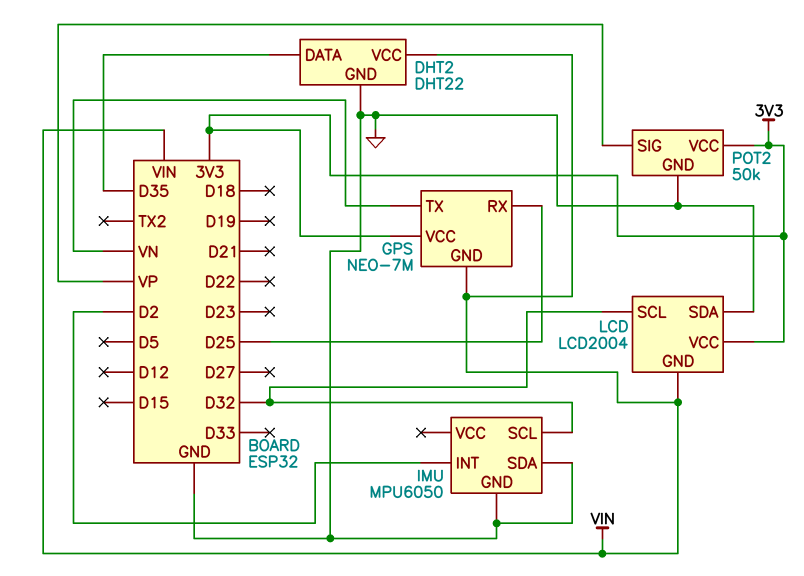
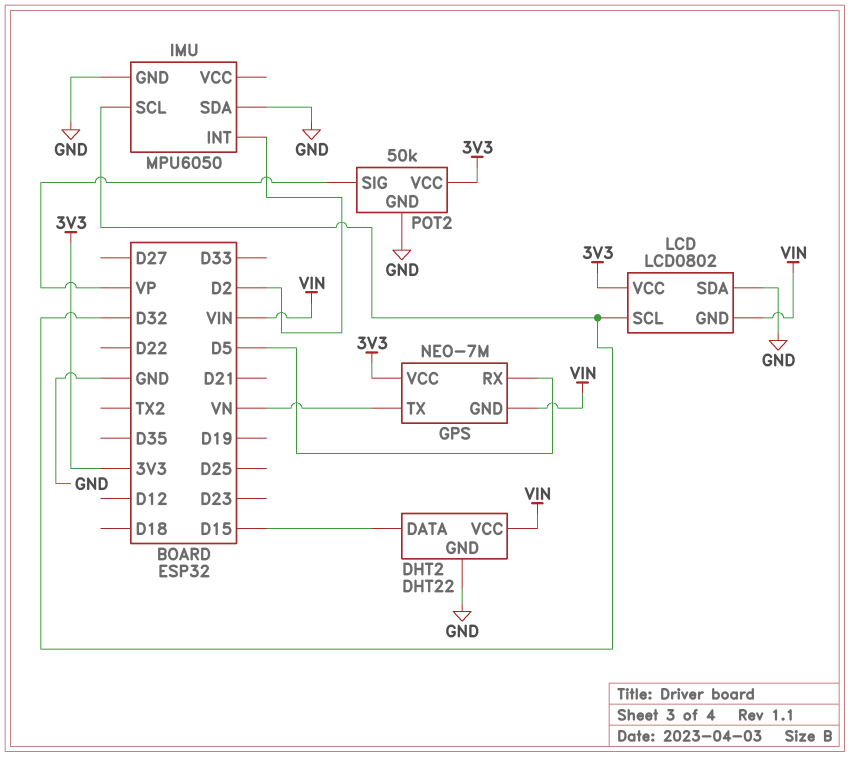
DHT2 pin DATA: D35 -> D15
GPS pin RX: D25 -> D5
LCD: LCD2004 -> LCD0802

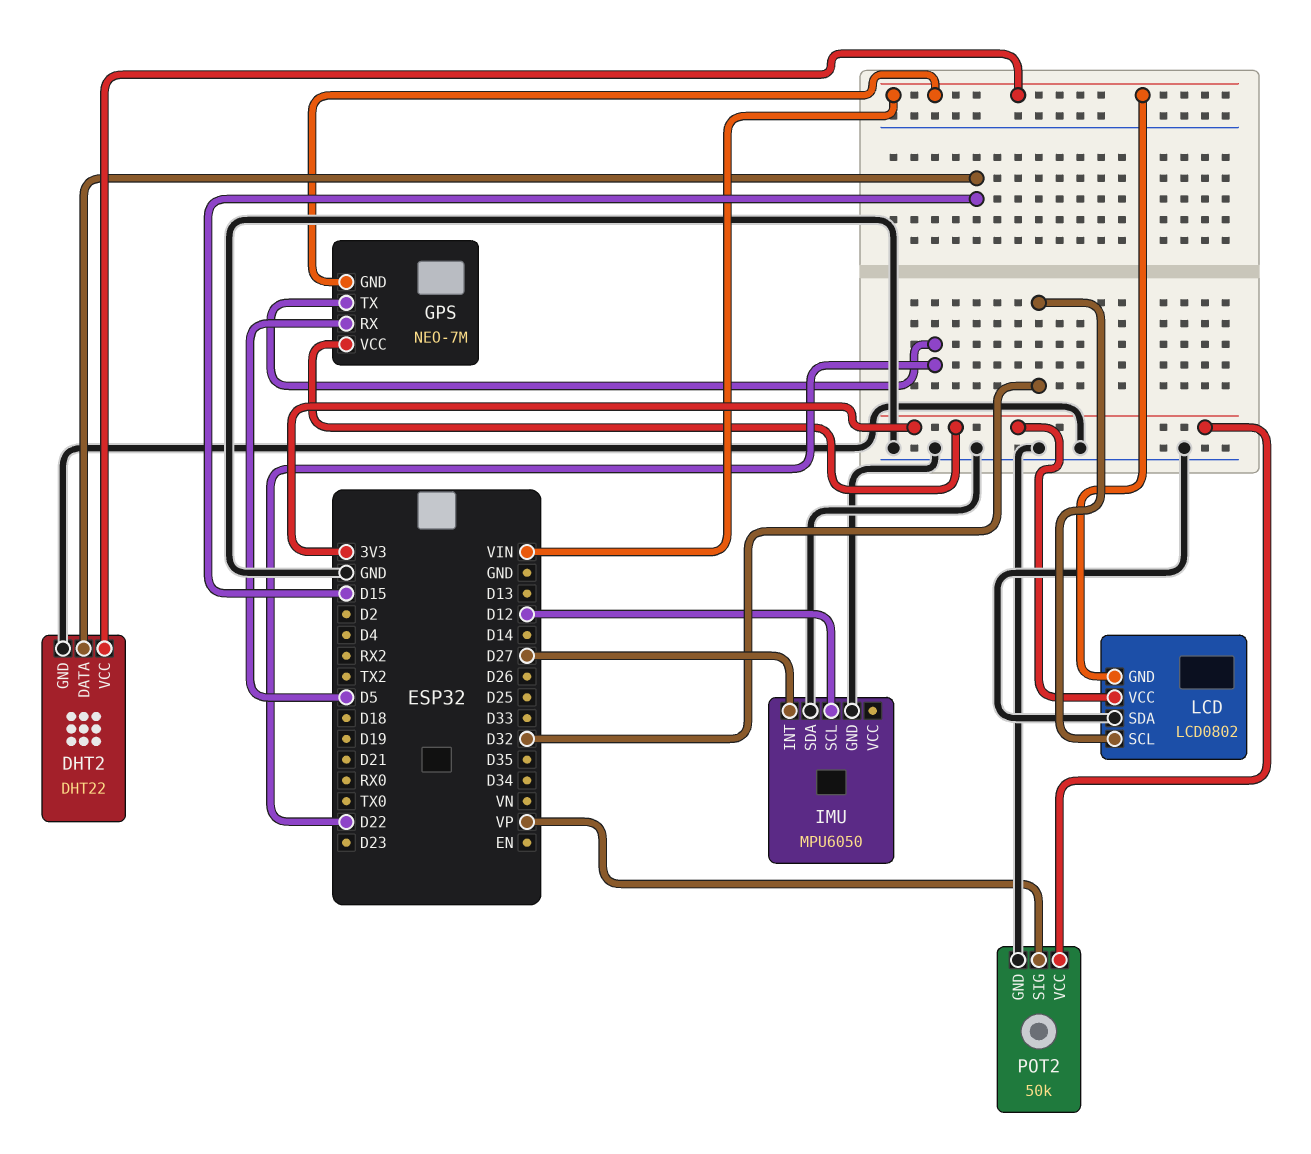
GPS pin TX: VN -> D22
IMU pin INT: D2 -> D27
IMU pin SCL: D32 -> D12

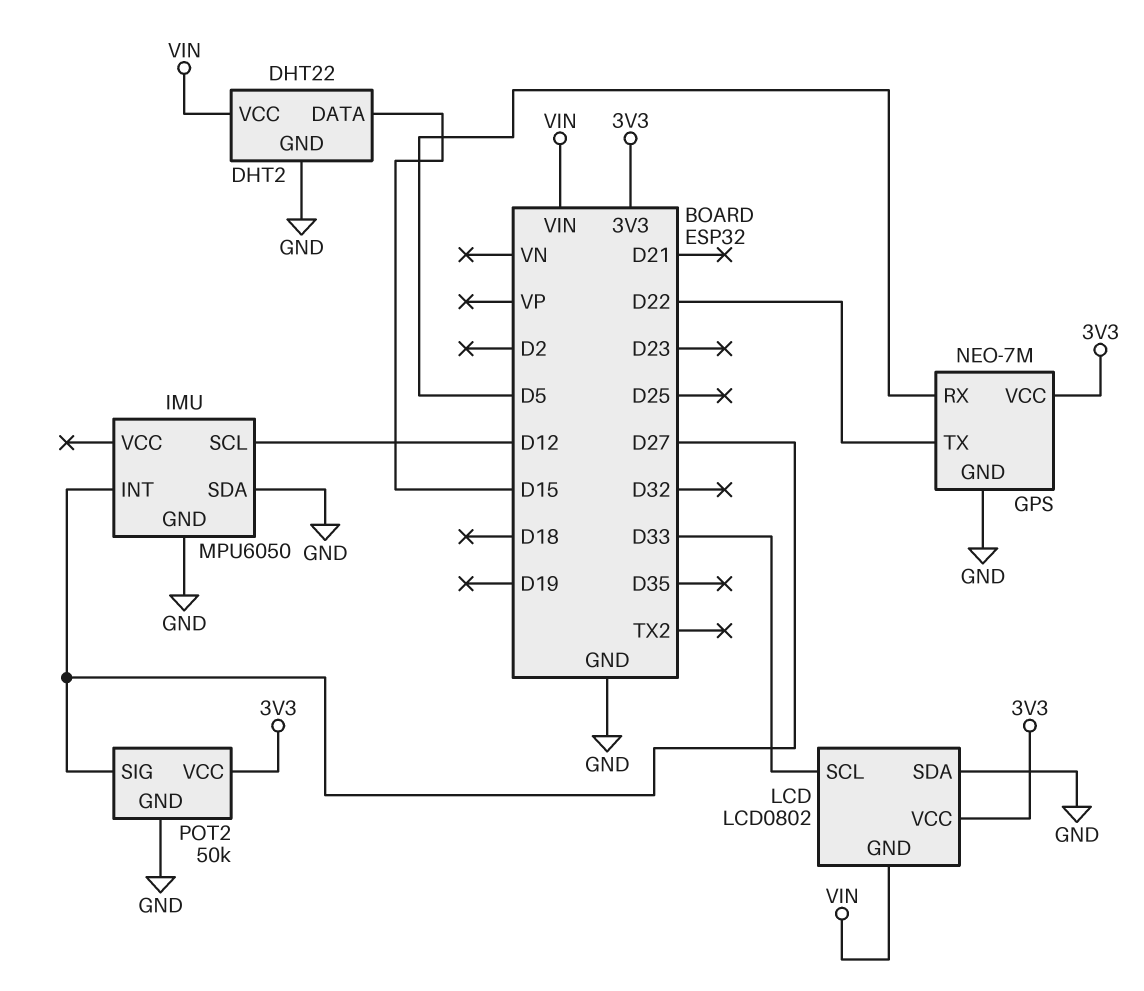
GPS pin GND: VIN -> GND
LCD pin SCL: D32 -> D33
POT2 pin SIG: VP -> D27

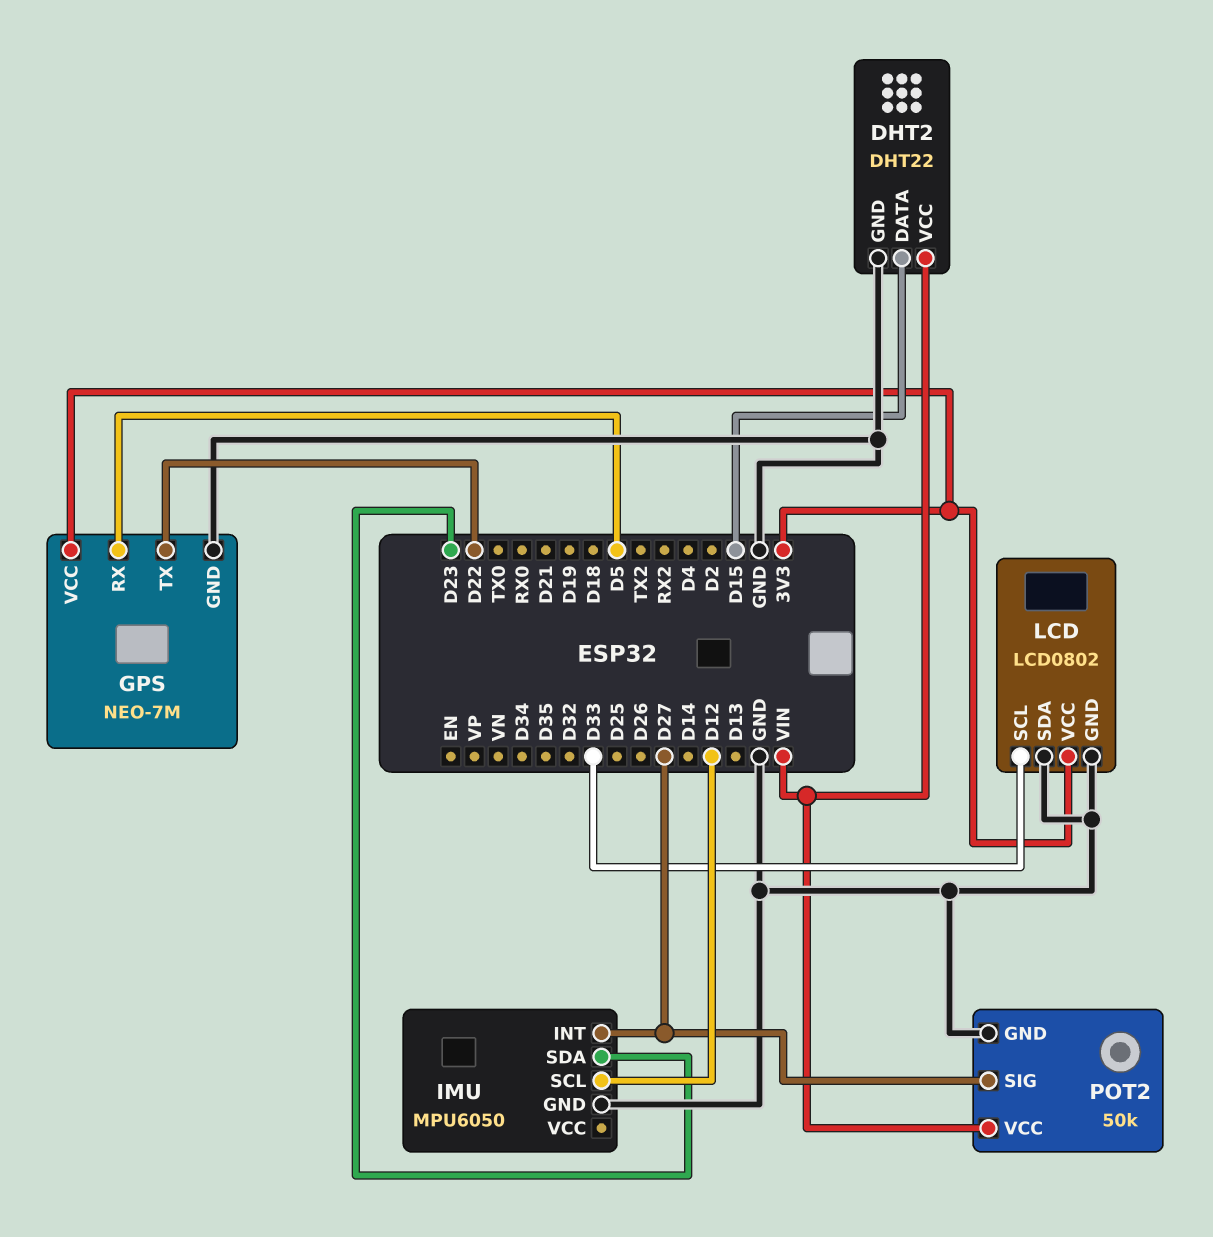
IMU pin SDA: GND -> D23
LCD pin GND: VIN -> GND
POT2 pin VCC: 3V3 -> VIN

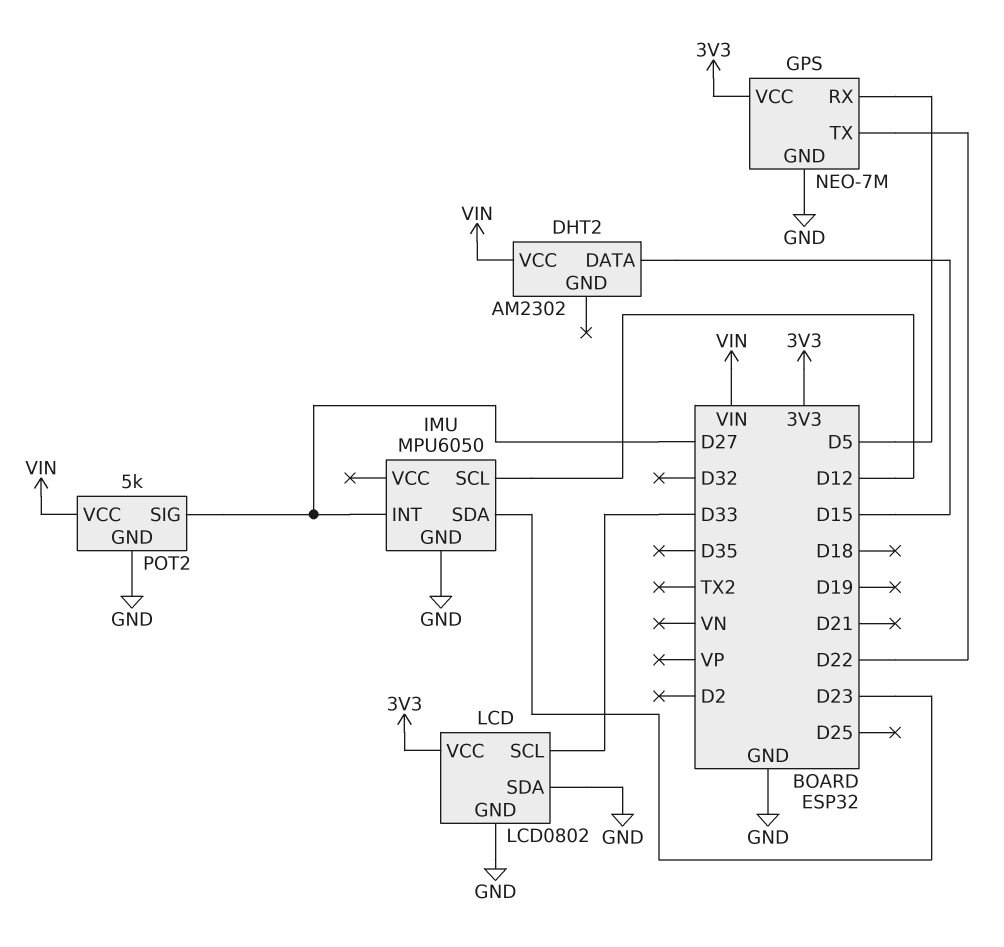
DHT2: DHT22 -> AM2302
DHT2 pin GND: GND -> none
POT2: 50k -> 5k

